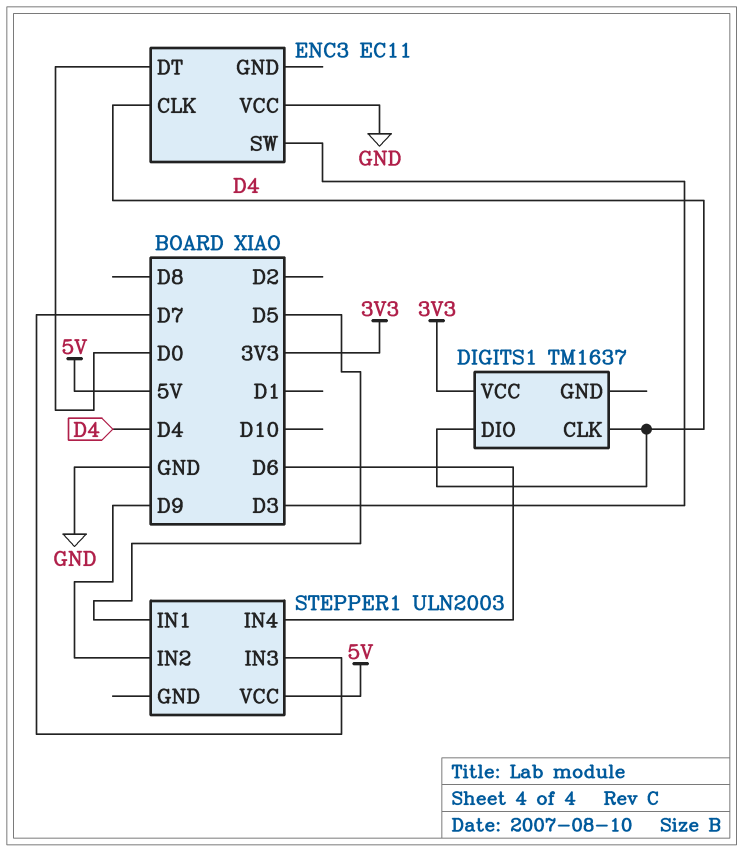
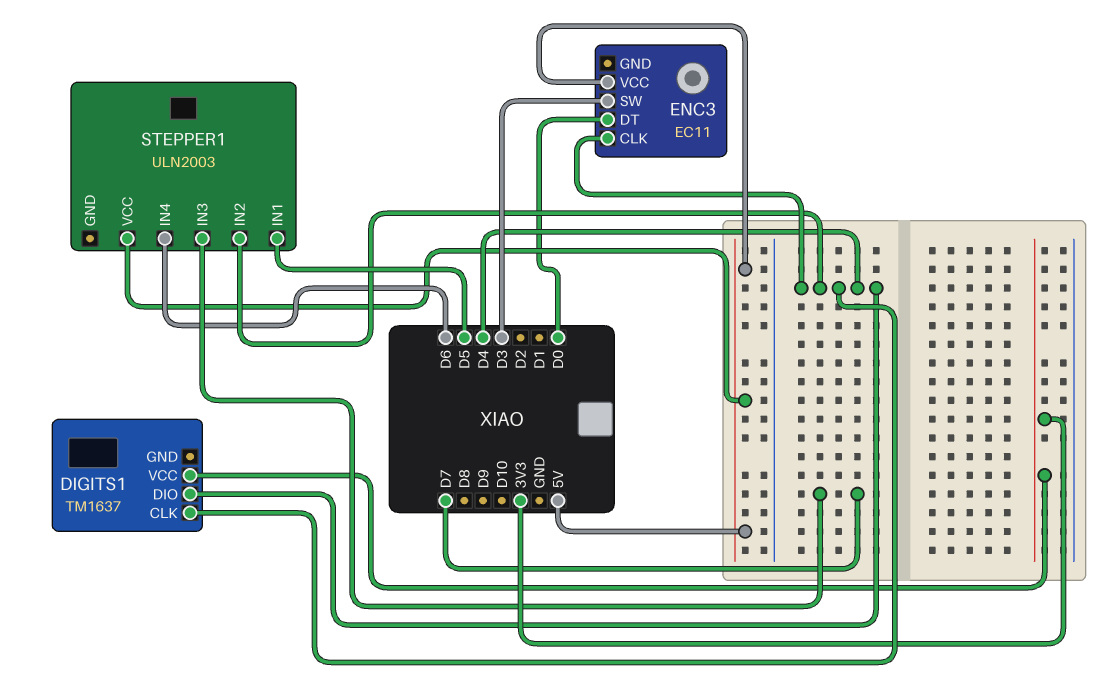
ENC3 pin VCC: GND -> 5V
STEPPER1 pin IN2: D9 -> D4

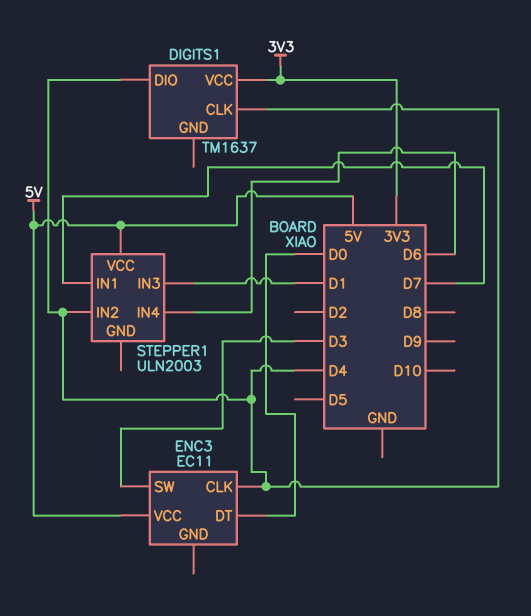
STEPPER1 pin IN1: D5 -> D7
STEPPER1 pin IN3: D7 -> D1

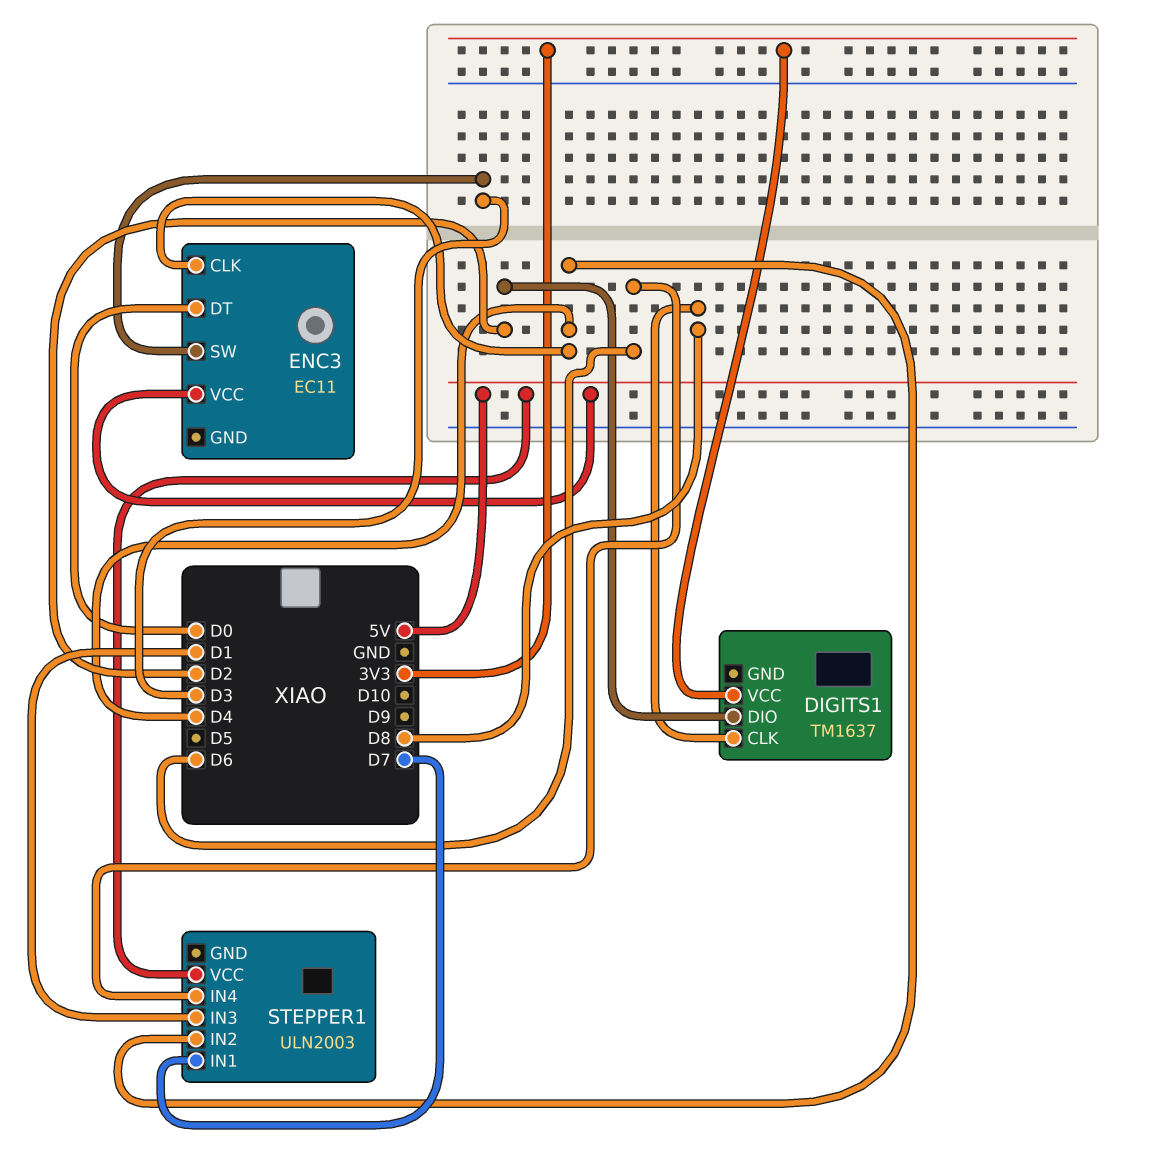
DIGITS1 pin CLK: D4 -> D8
DIGITS1 pin DIO: D4 -> D2

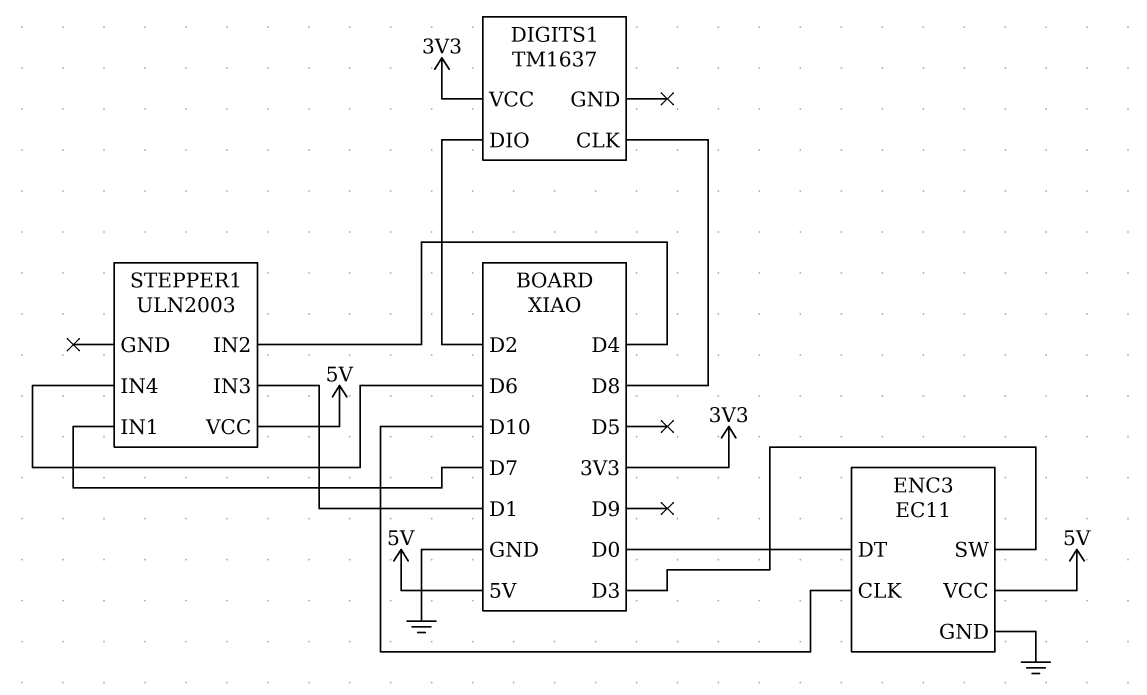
ENC3 pin CLK: D4 -> D10
ENC3 pin GND: none -> GND

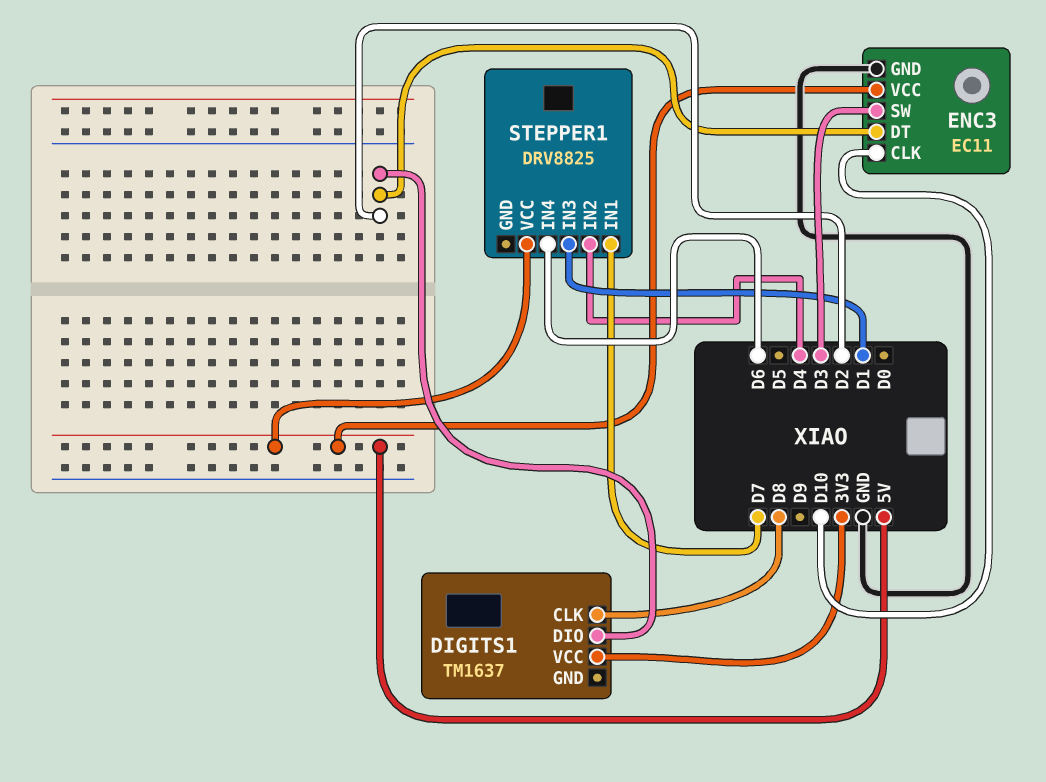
ENC3 pin DT: D0 -> D2
STEPPER1: ULN2003 -> DRV8825

